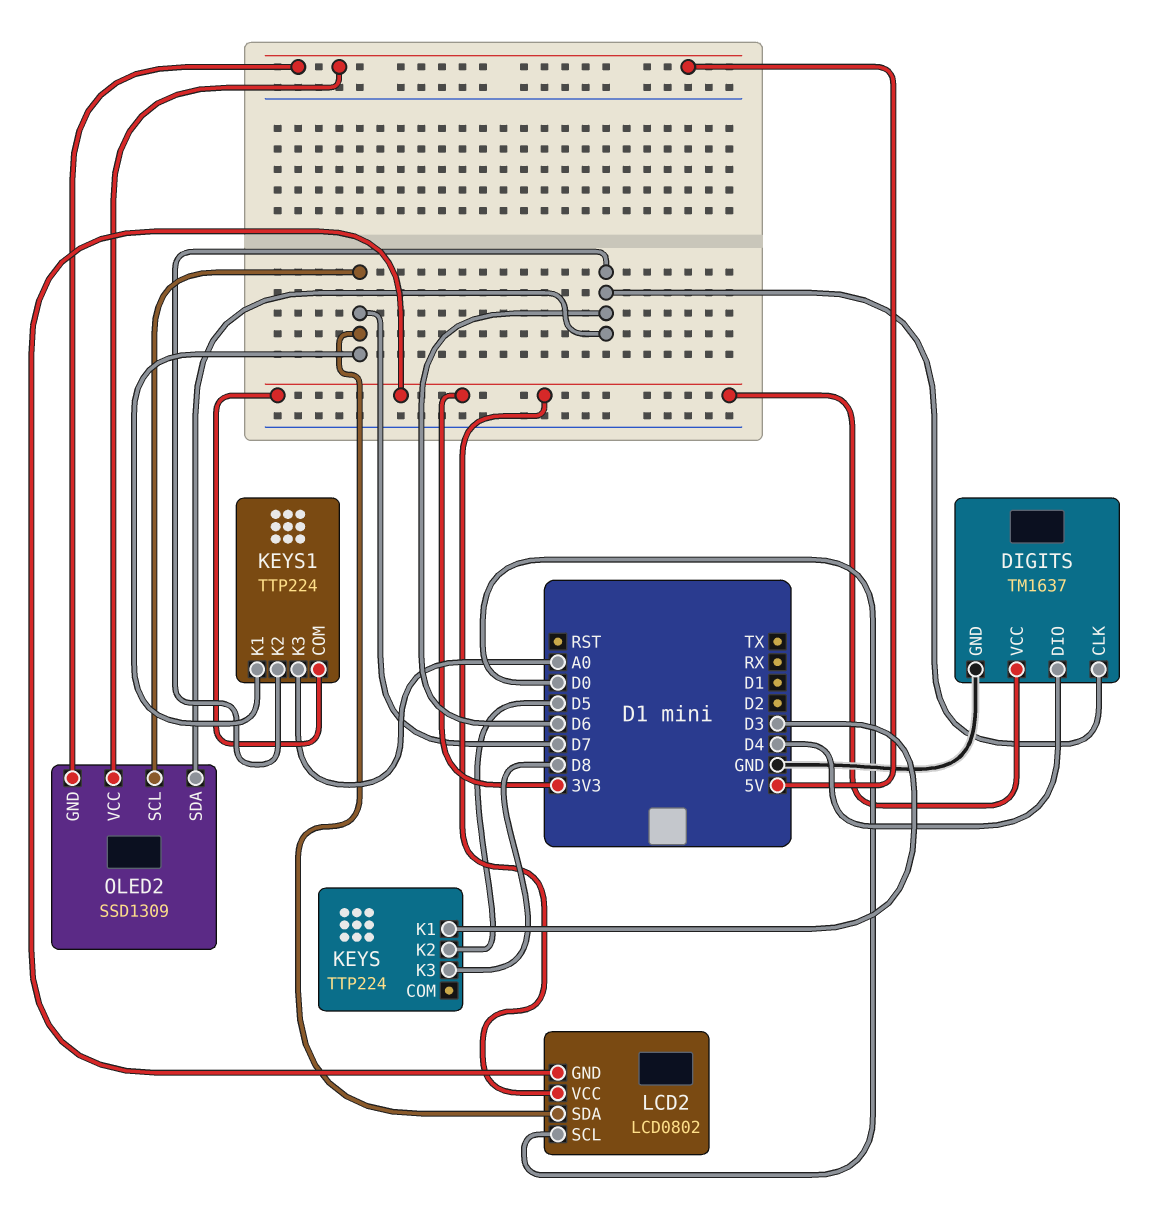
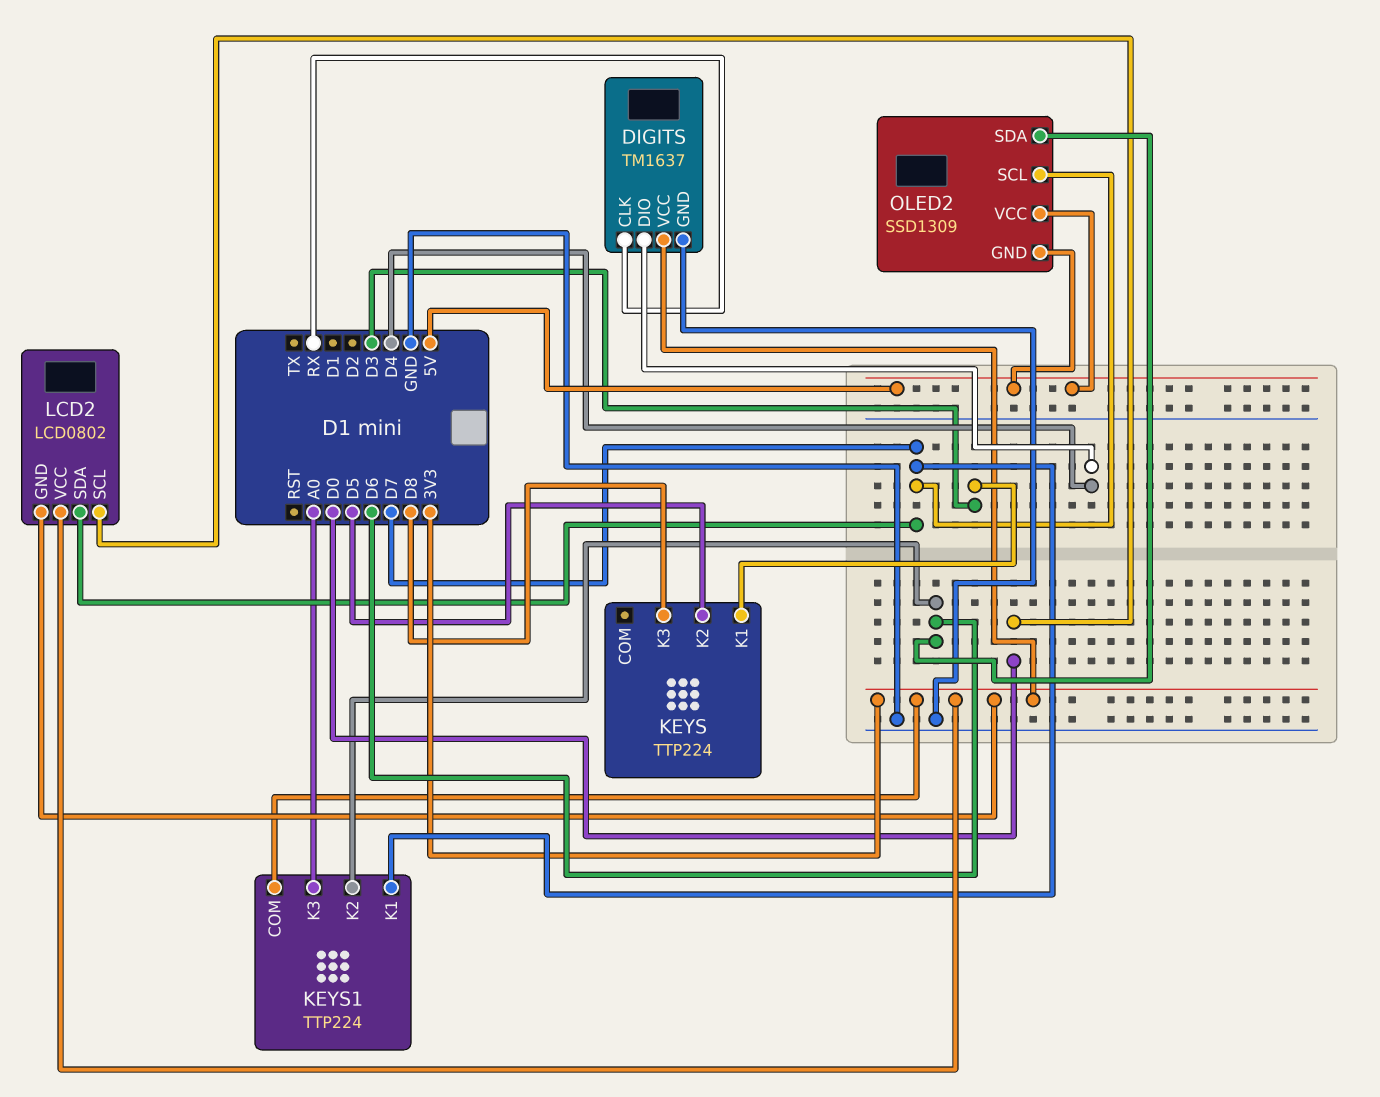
DIGITS pin CLK: D6 -> RX

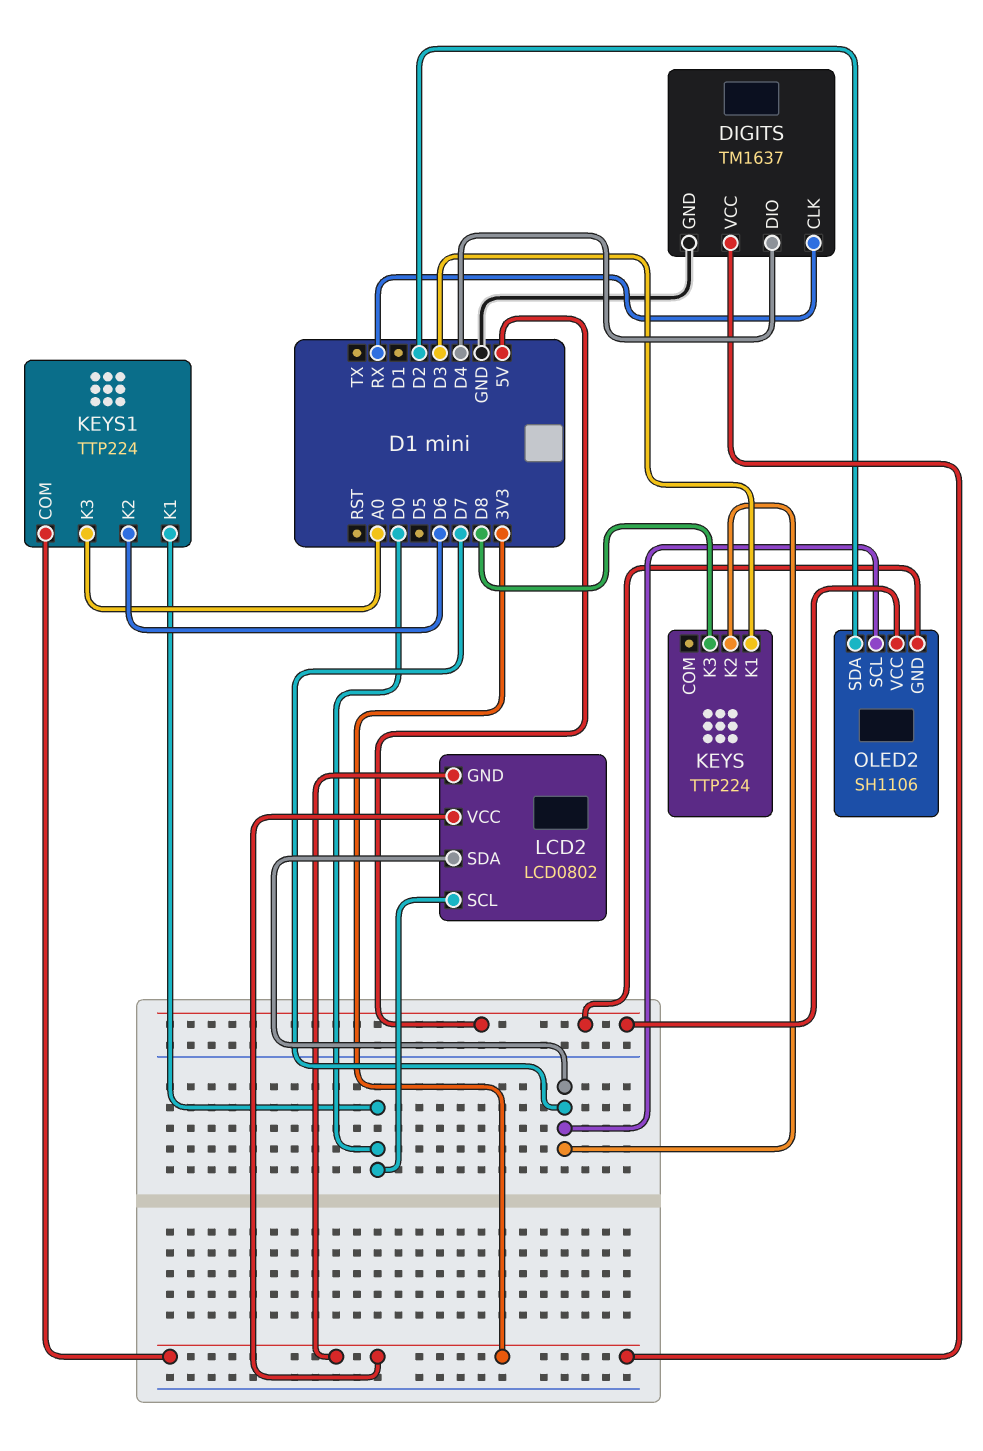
KEYS pin K2: D5 -> D7
KEYS1 pin K1: D7 -> D0
OLED2: SSD1309 -> SH1106
OLED2 pin SDA: D6 -> D2

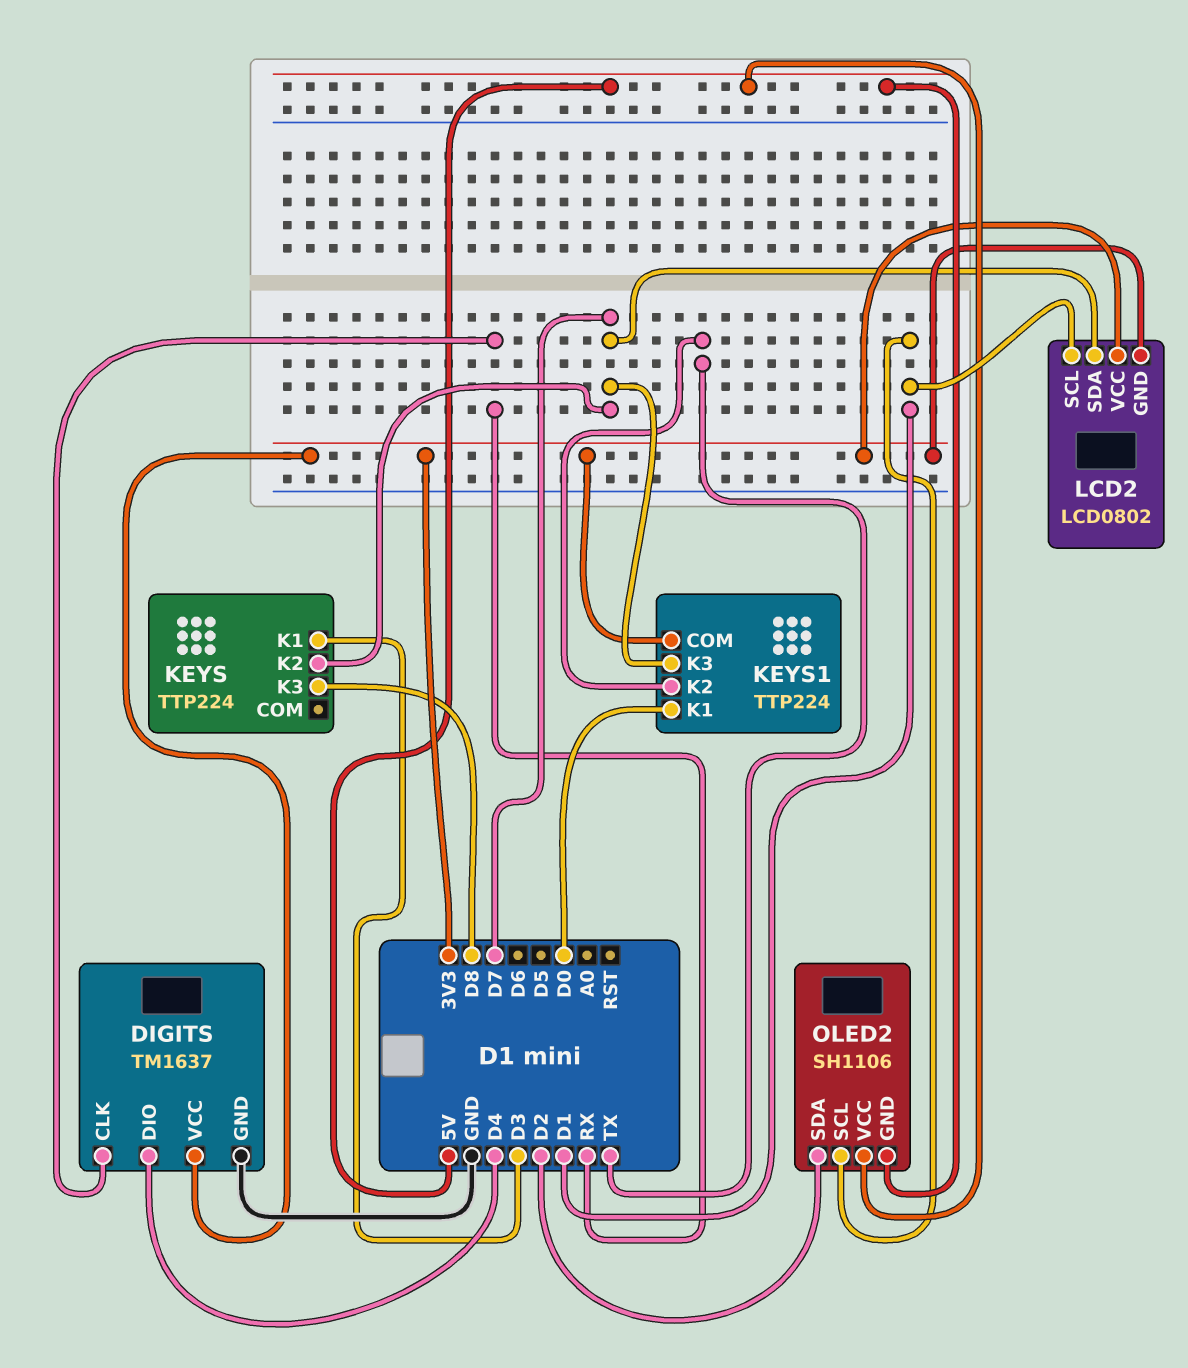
KEYS1 pin K2: D6 -> TX
KEYS1 pin K3: A0 -> D7
LCD2 pin SCL: D0 -> D1
OLED2 pin SCL: D7 -> D1

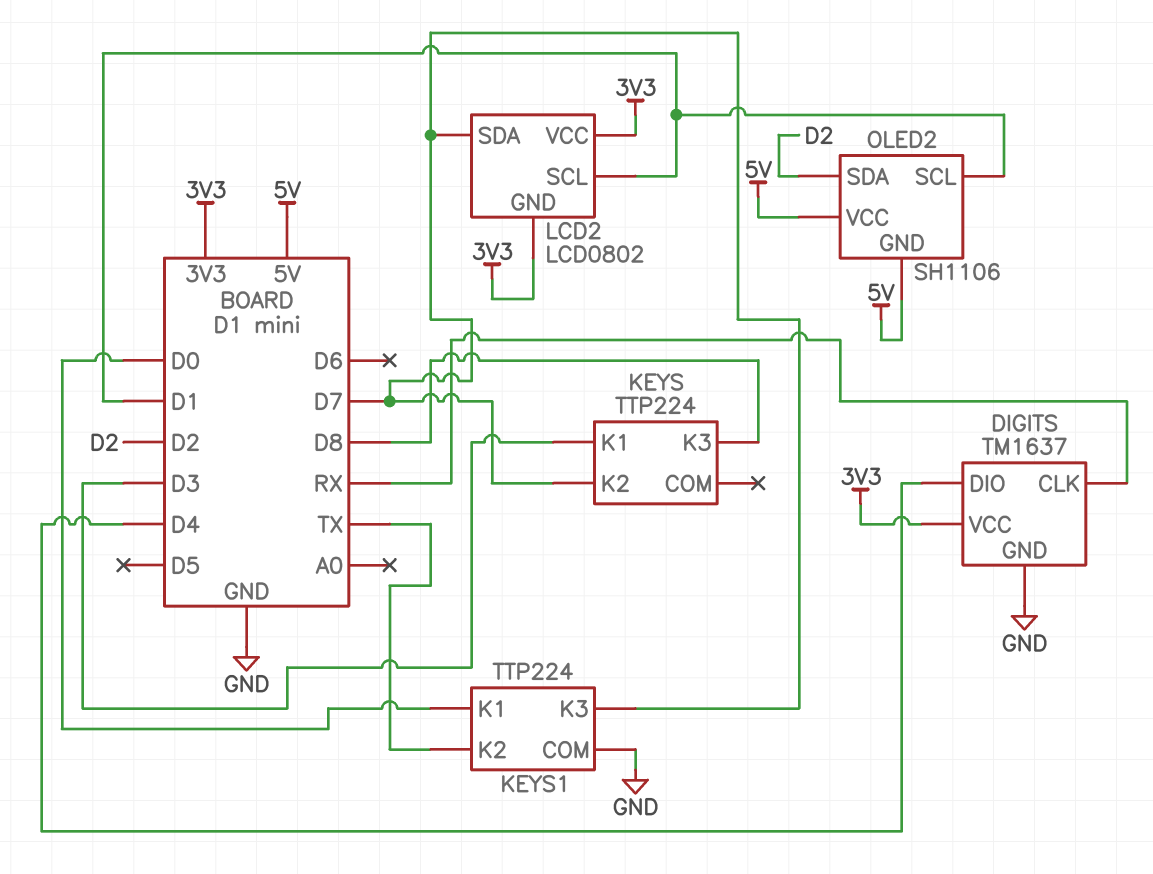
KEYS1 pin COM: 3V3 -> GND

